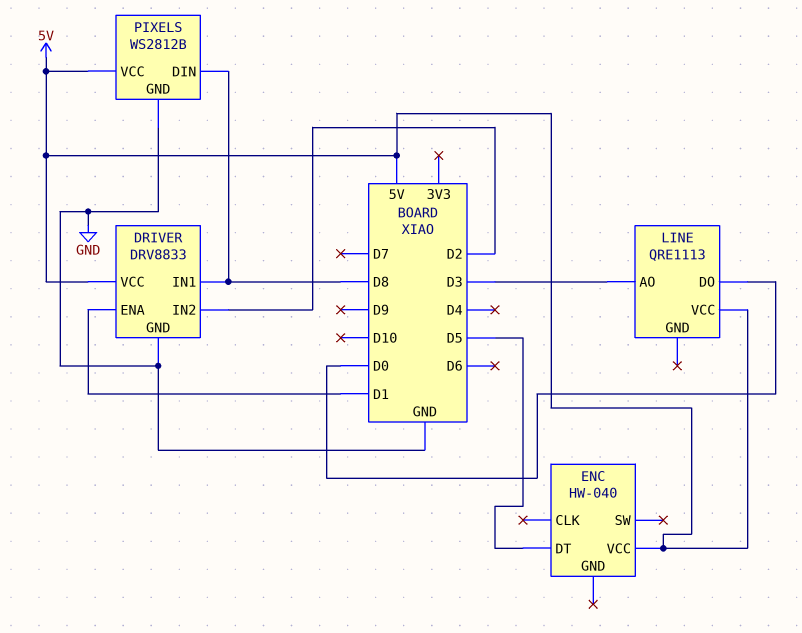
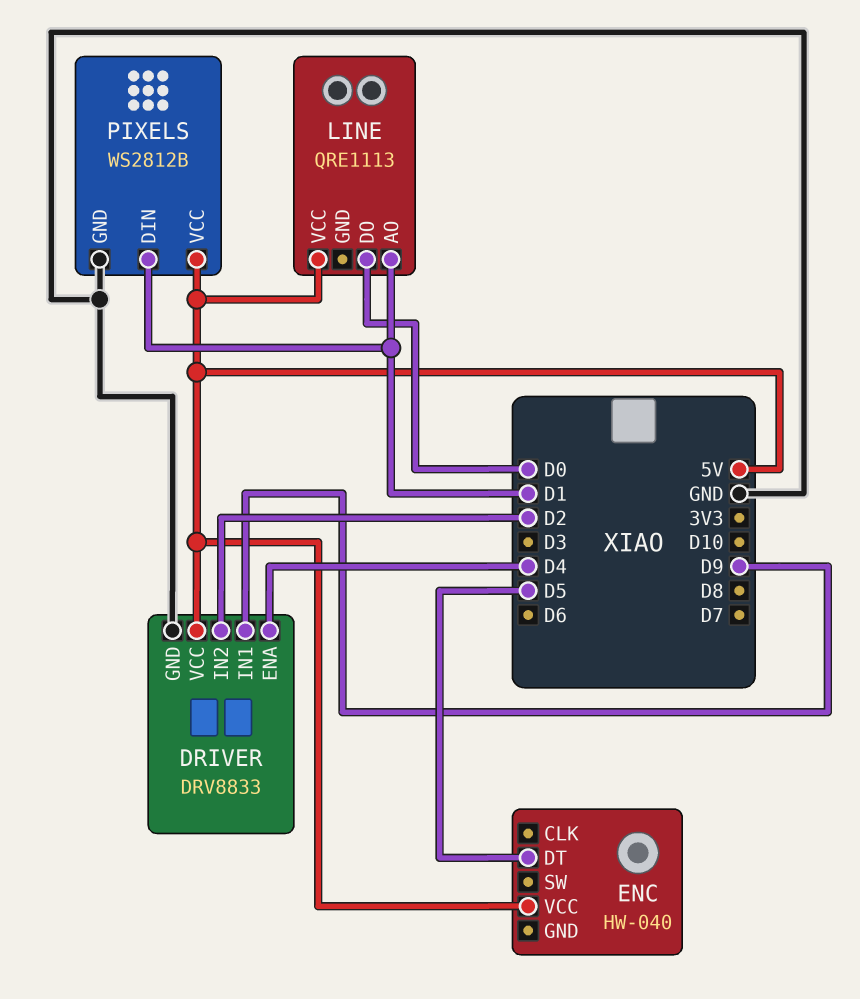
DRIVER pin ENA: D1 -> D4
DRIVER pin IN1: D8 -> D9
LINE pin AO: D3 -> D1
PIXELS pin DIN: D8 -> D1

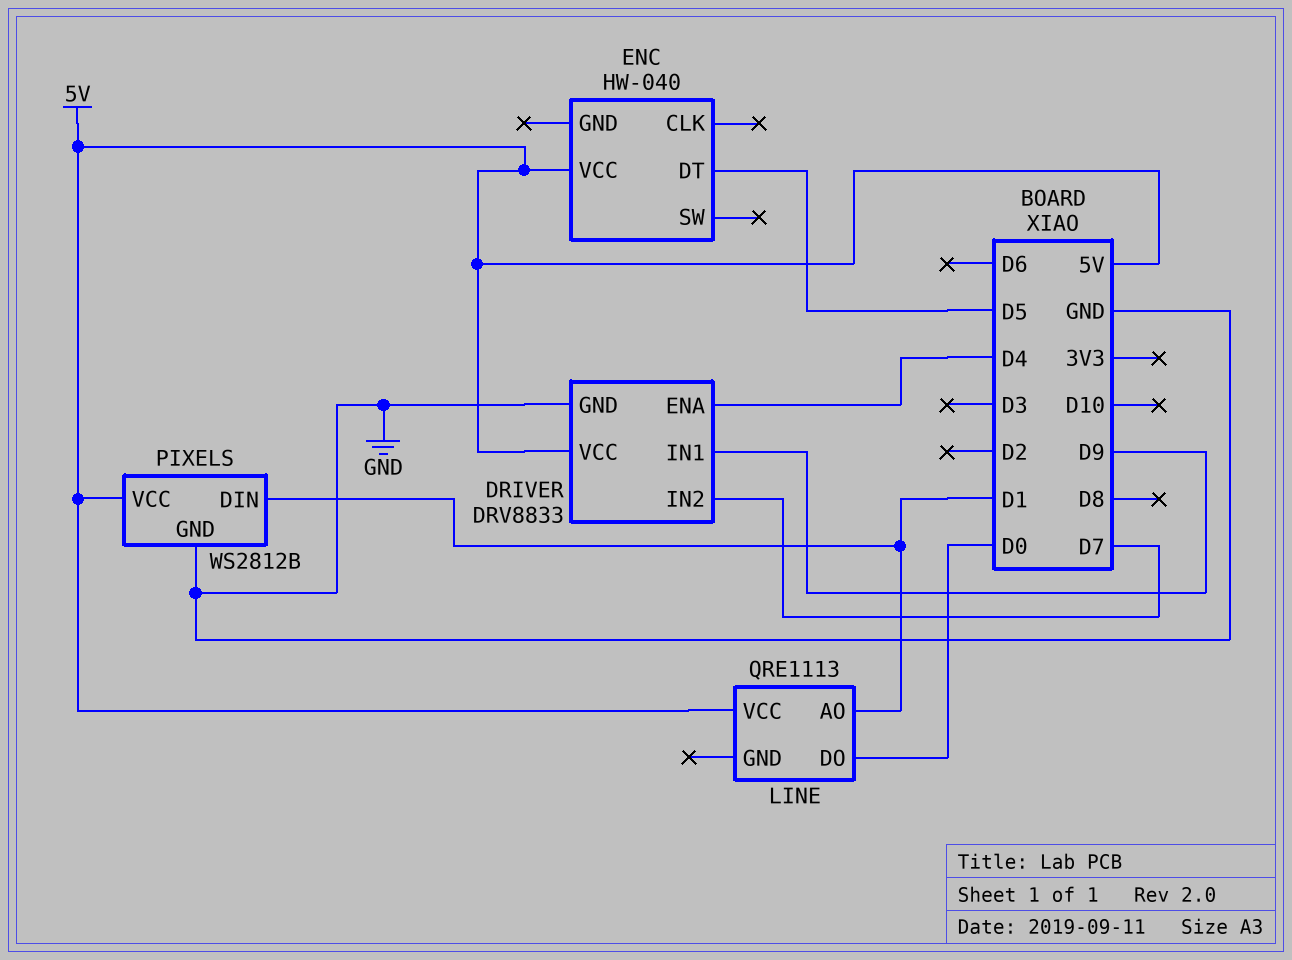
DRIVER pin IN2: D2 -> D7

